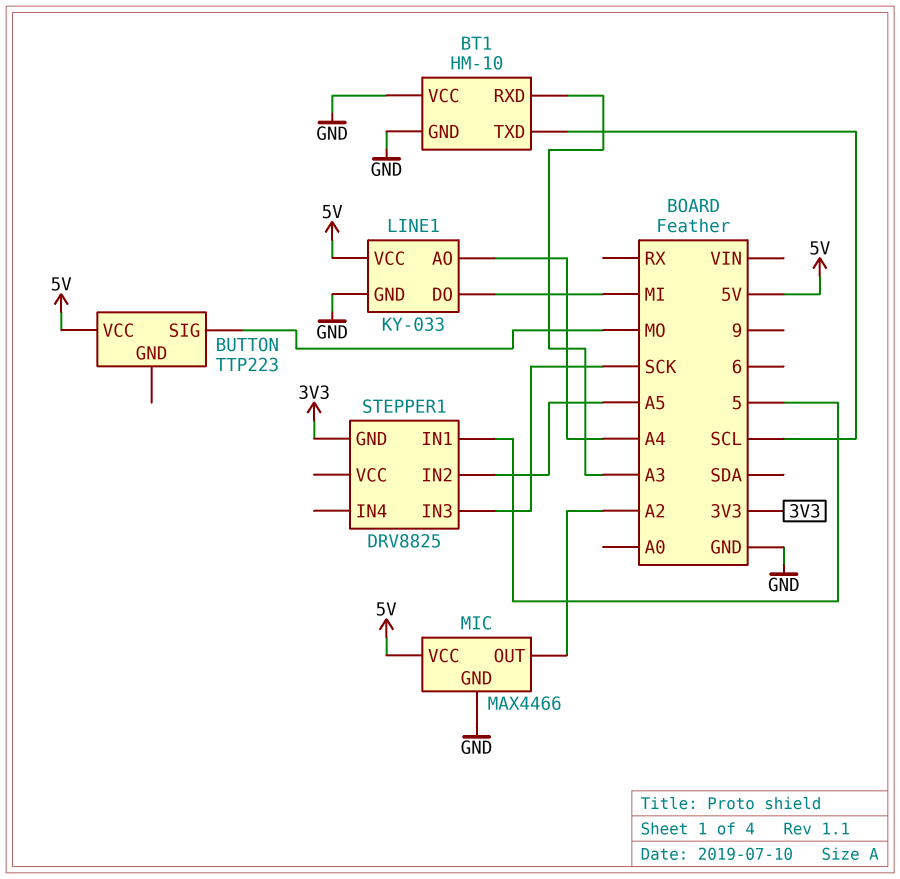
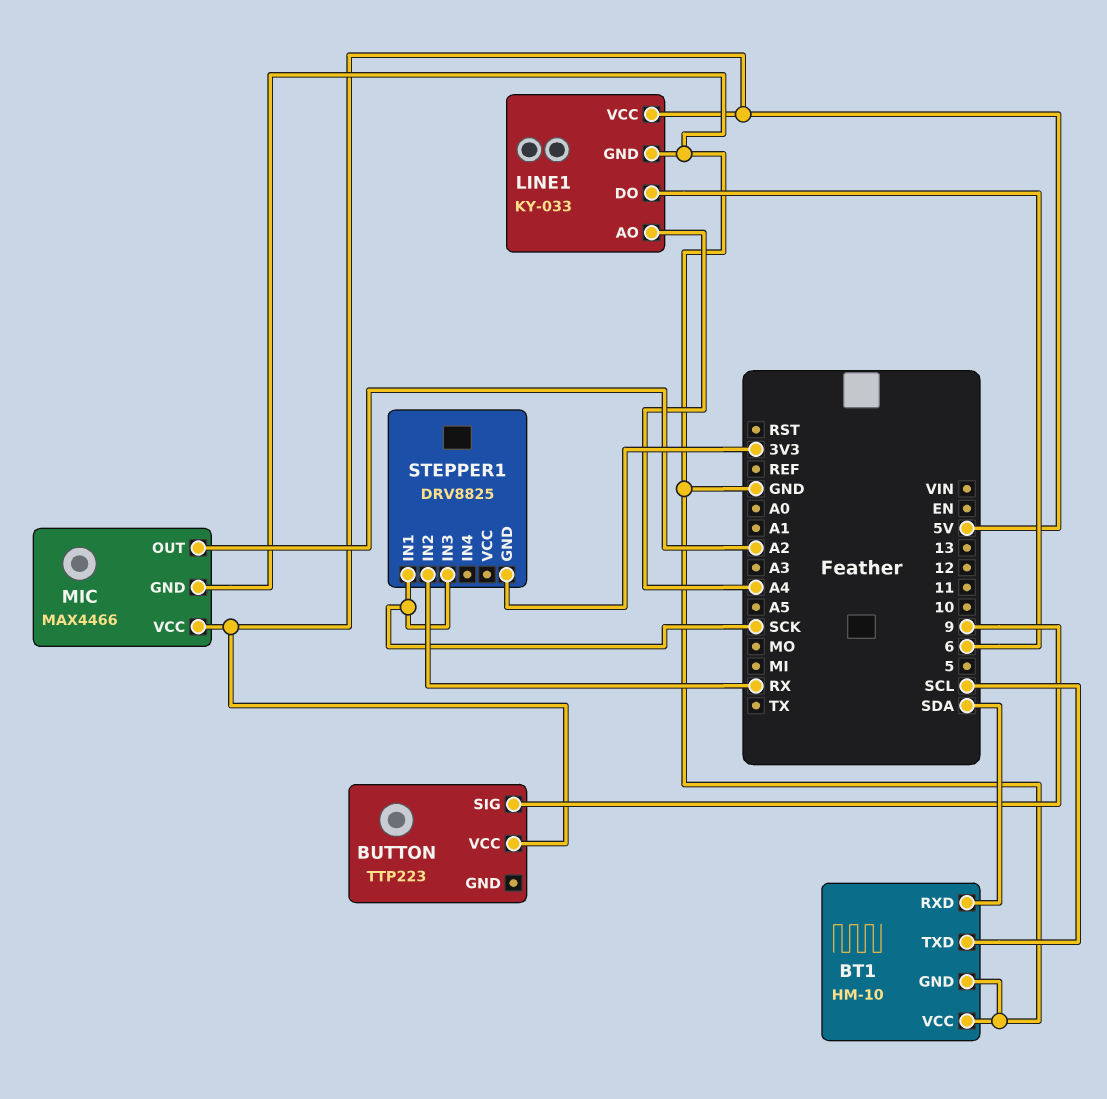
BT1 pin RXD: A3 -> SDA
BUTTON pin SIG: MO -> 9
LINE1 pin DO: MI -> 6
STEPPER1 pin IN1: 5 -> SCK
STEPPER1 pin IN2: A5 -> RX

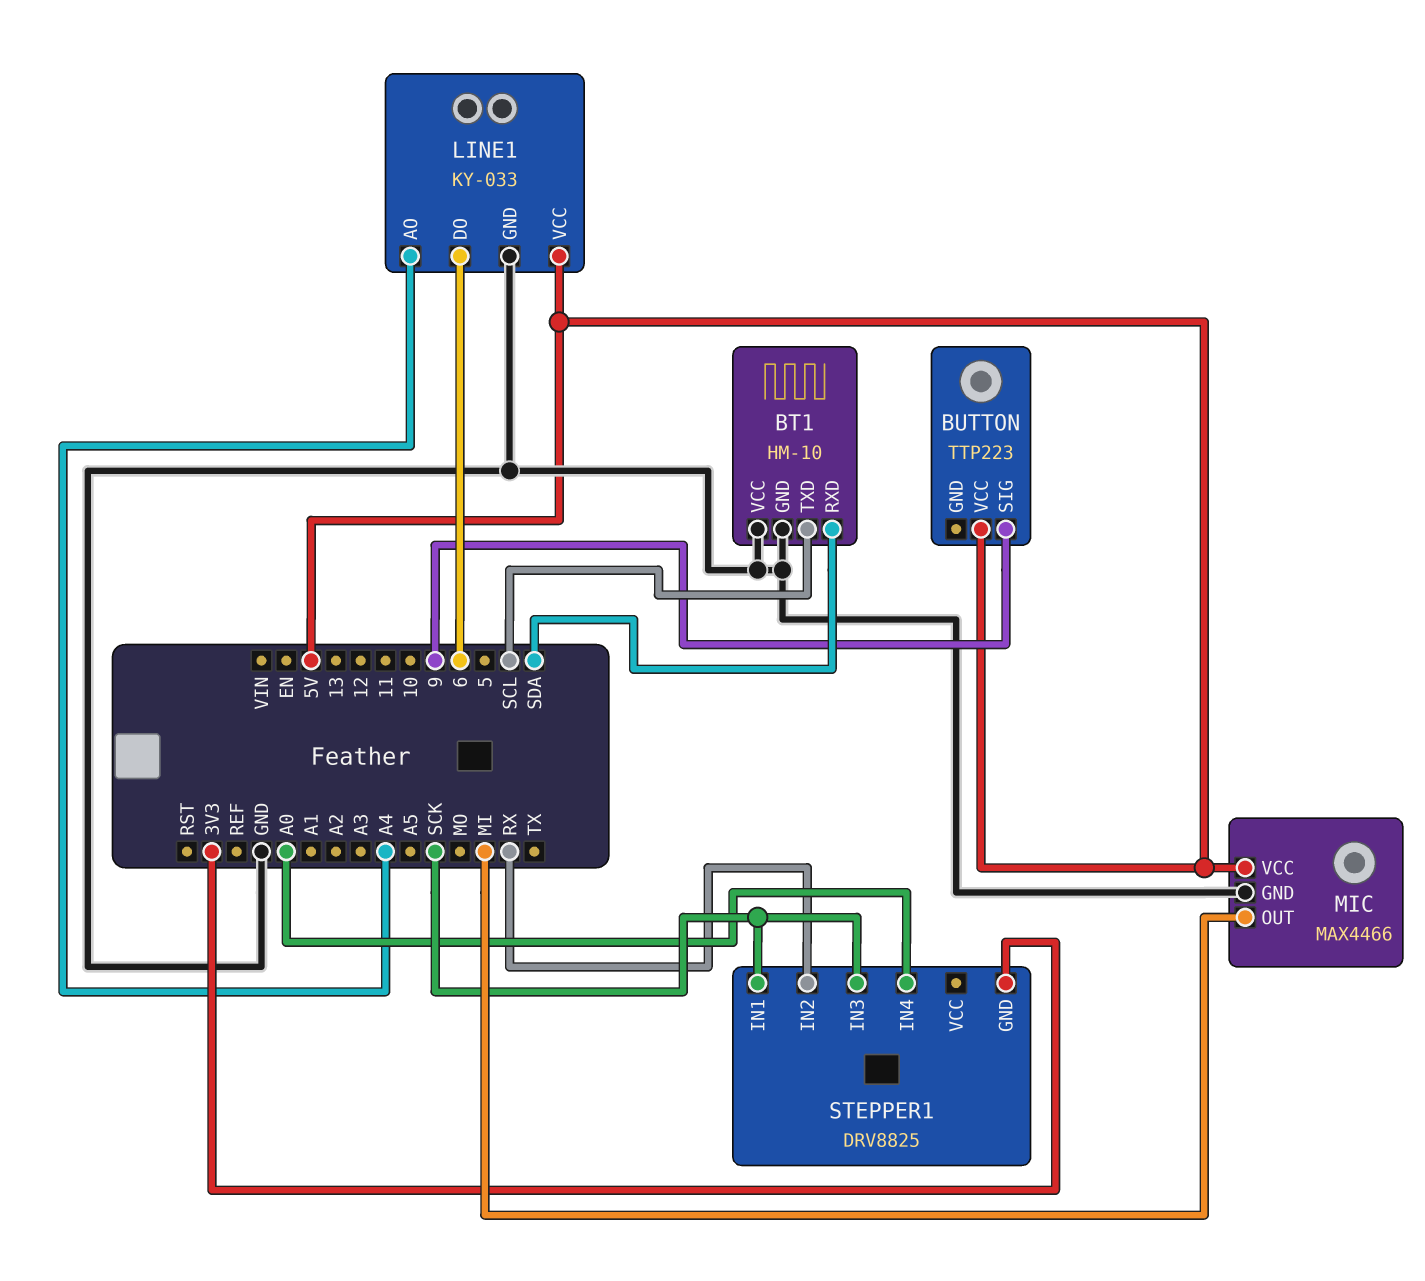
MIC pin OUT: A2 -> MI
STEPPER1 pin IN4: none -> A0

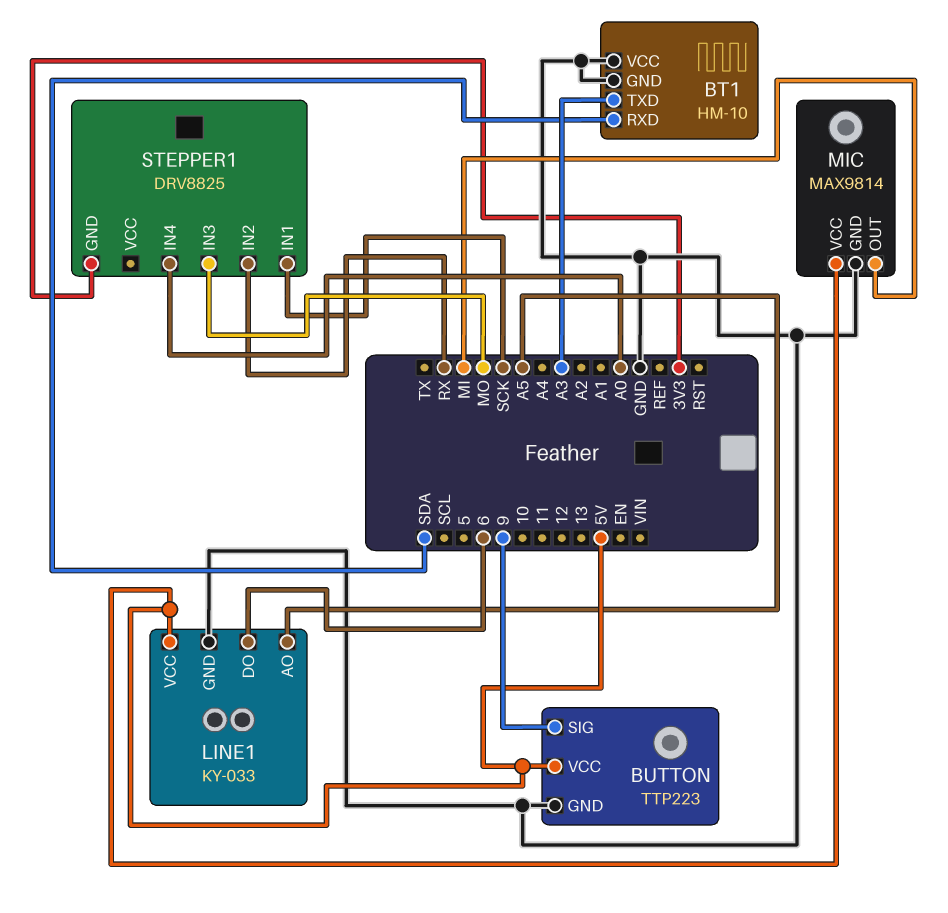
BT1 pin TXD: SCL -> A3
BUTTON pin GND: none -> GND
LINE1 pin AO: A4 -> A5
MIC: MAX4466 -> MAX9814
STEPPER1 pin IN3: SCK -> MO

